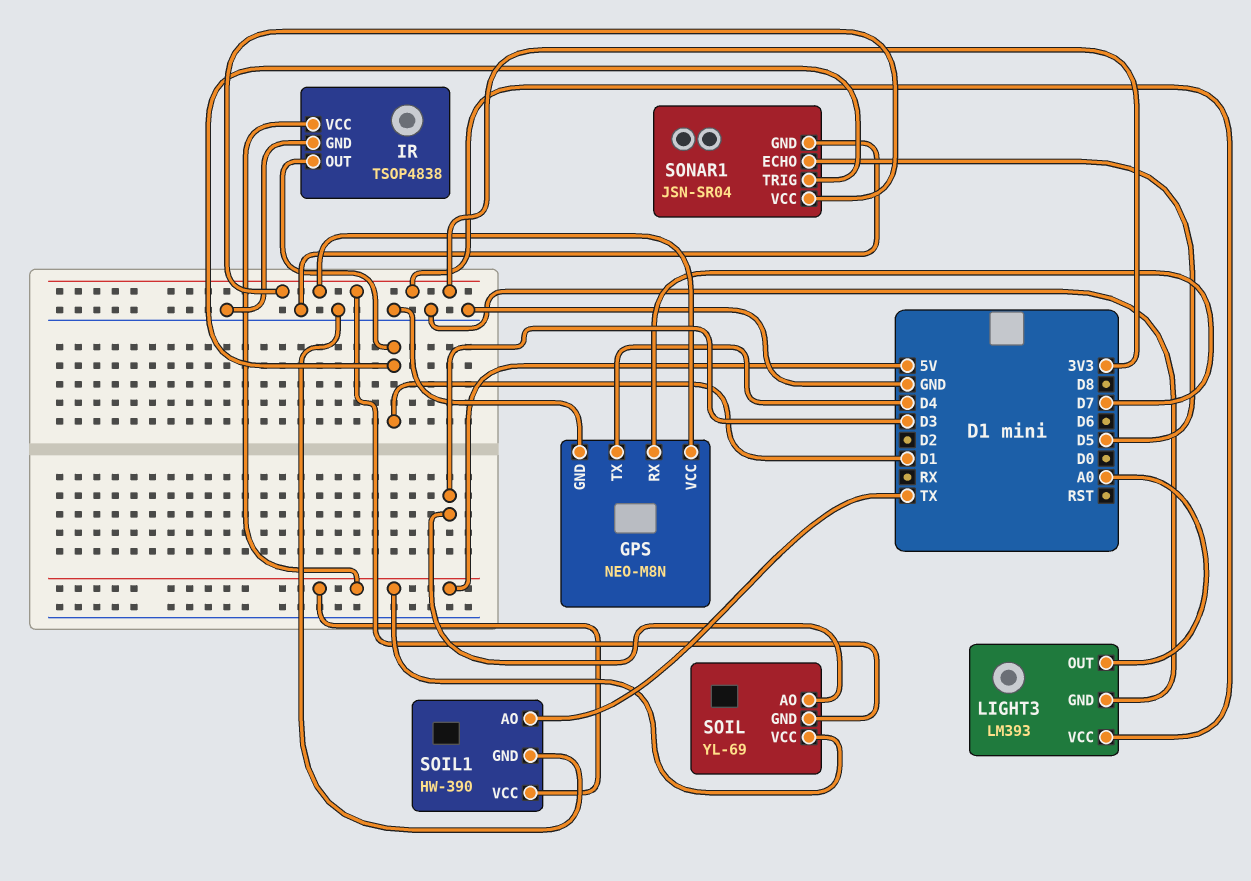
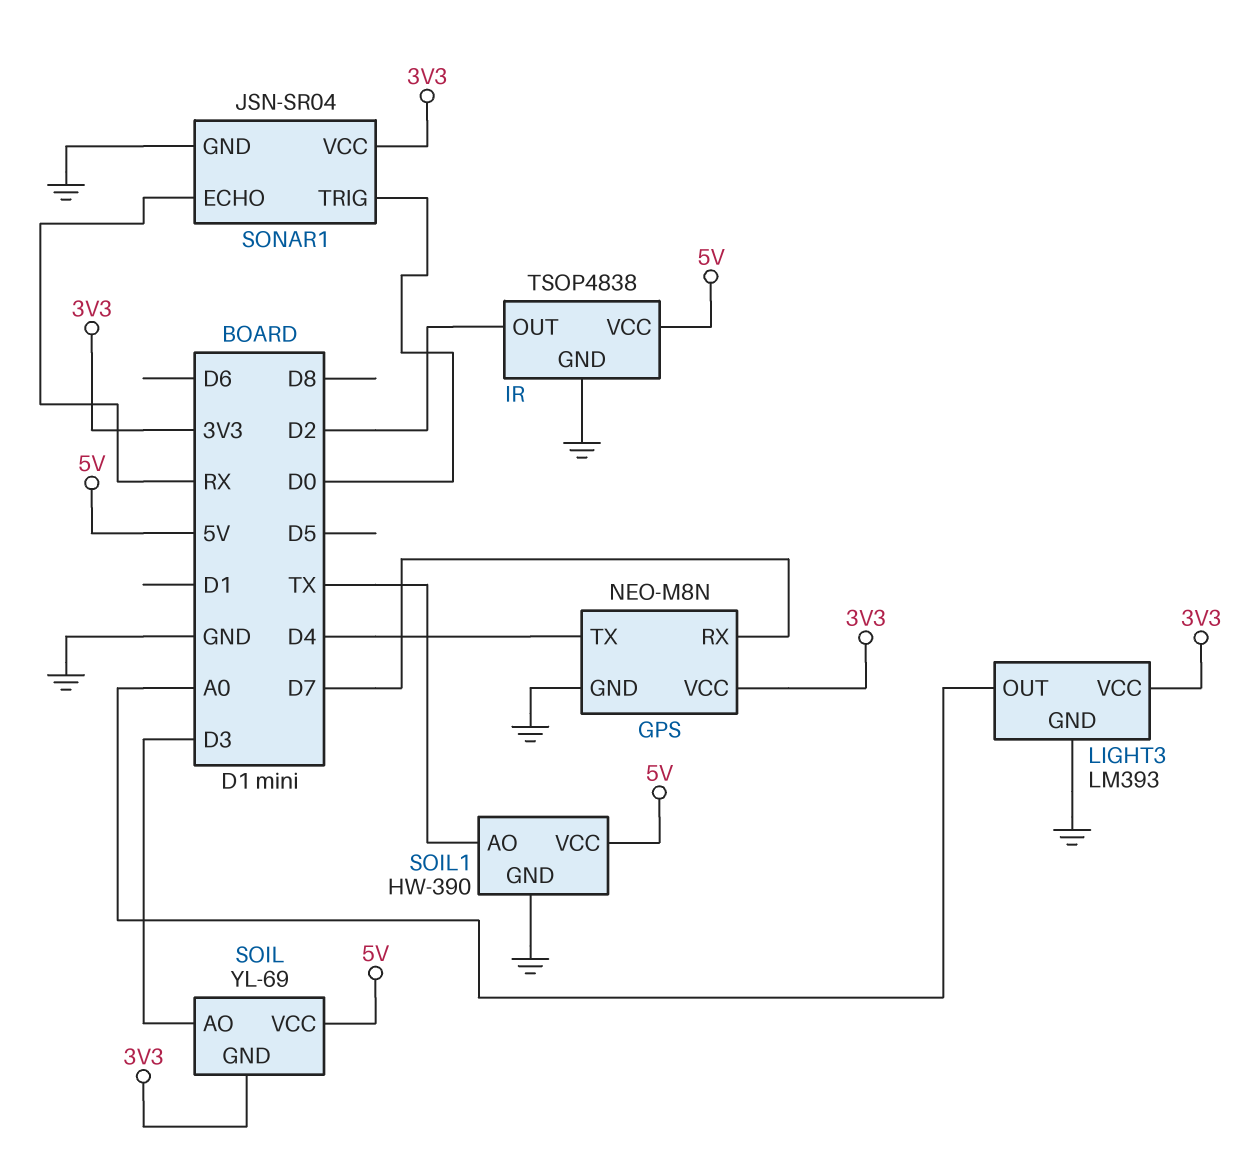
IR pin OUT: D1 -> D2
SONAR1 pin ECHO: D5 -> RX
SONAR1 pin TRIG: D1 -> D0

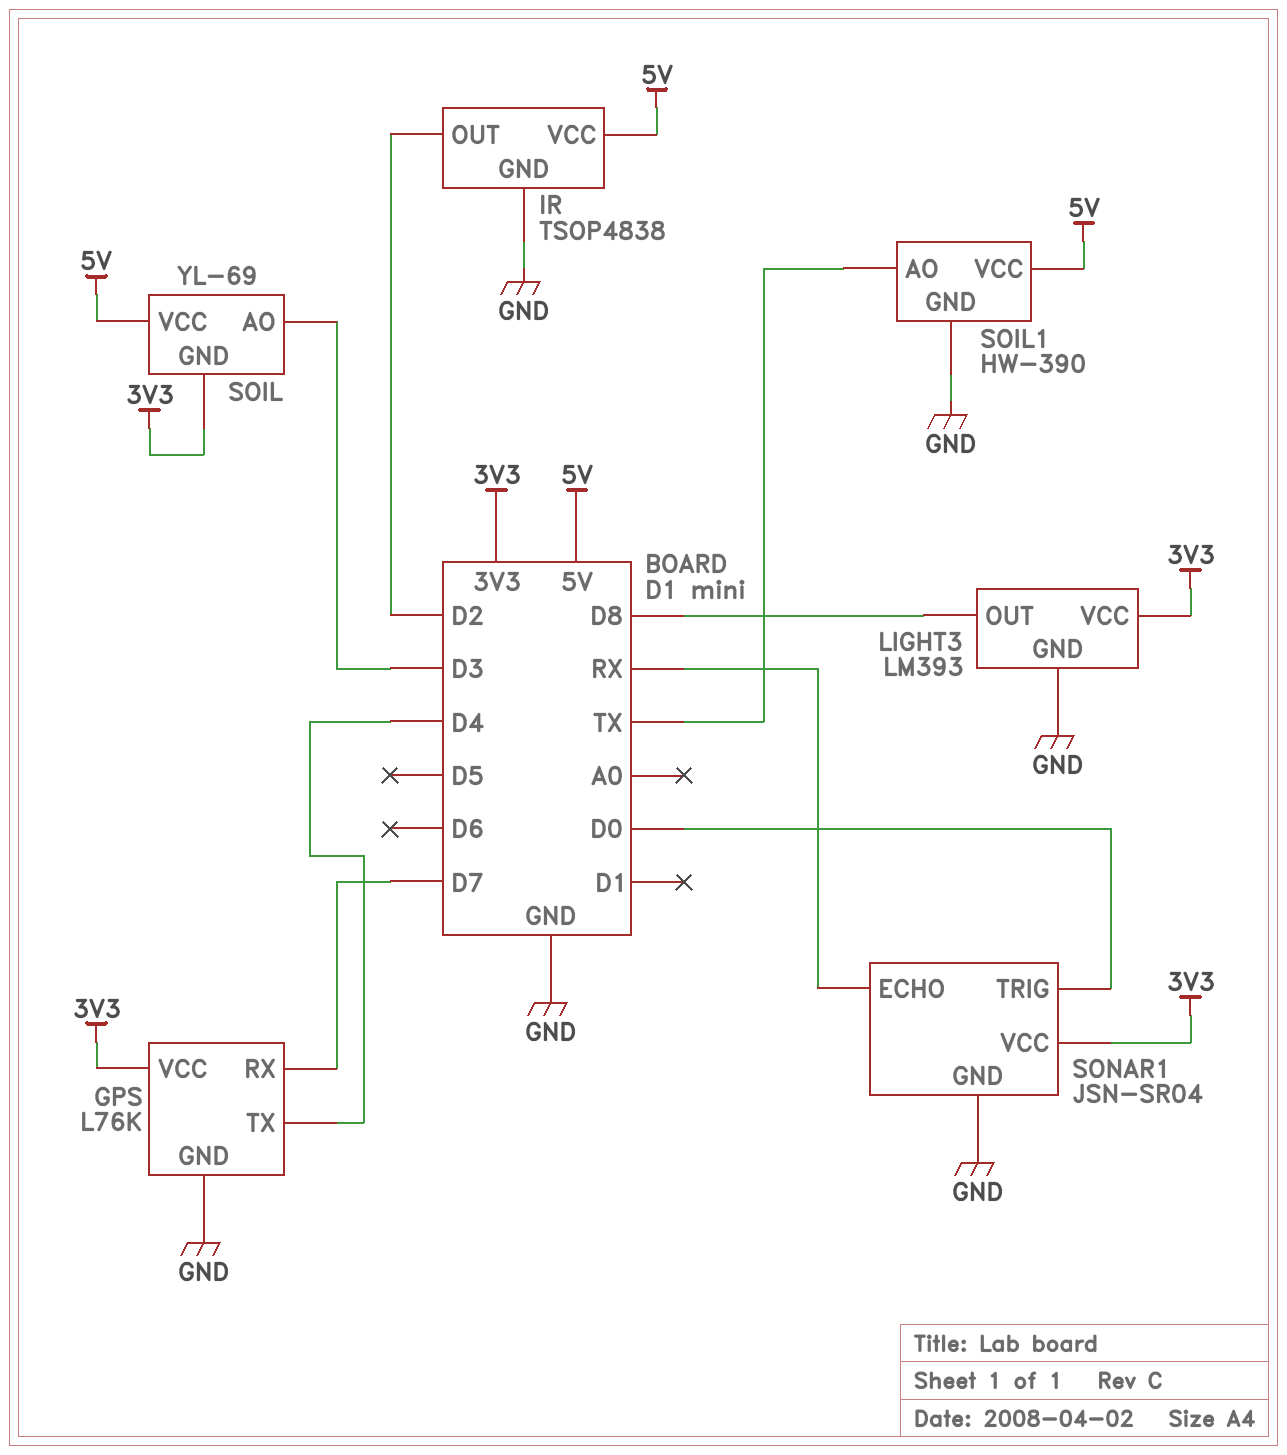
GPS: NEO-M8N -> L76K
LIGHT3 pin OUT: A0 -> D8

